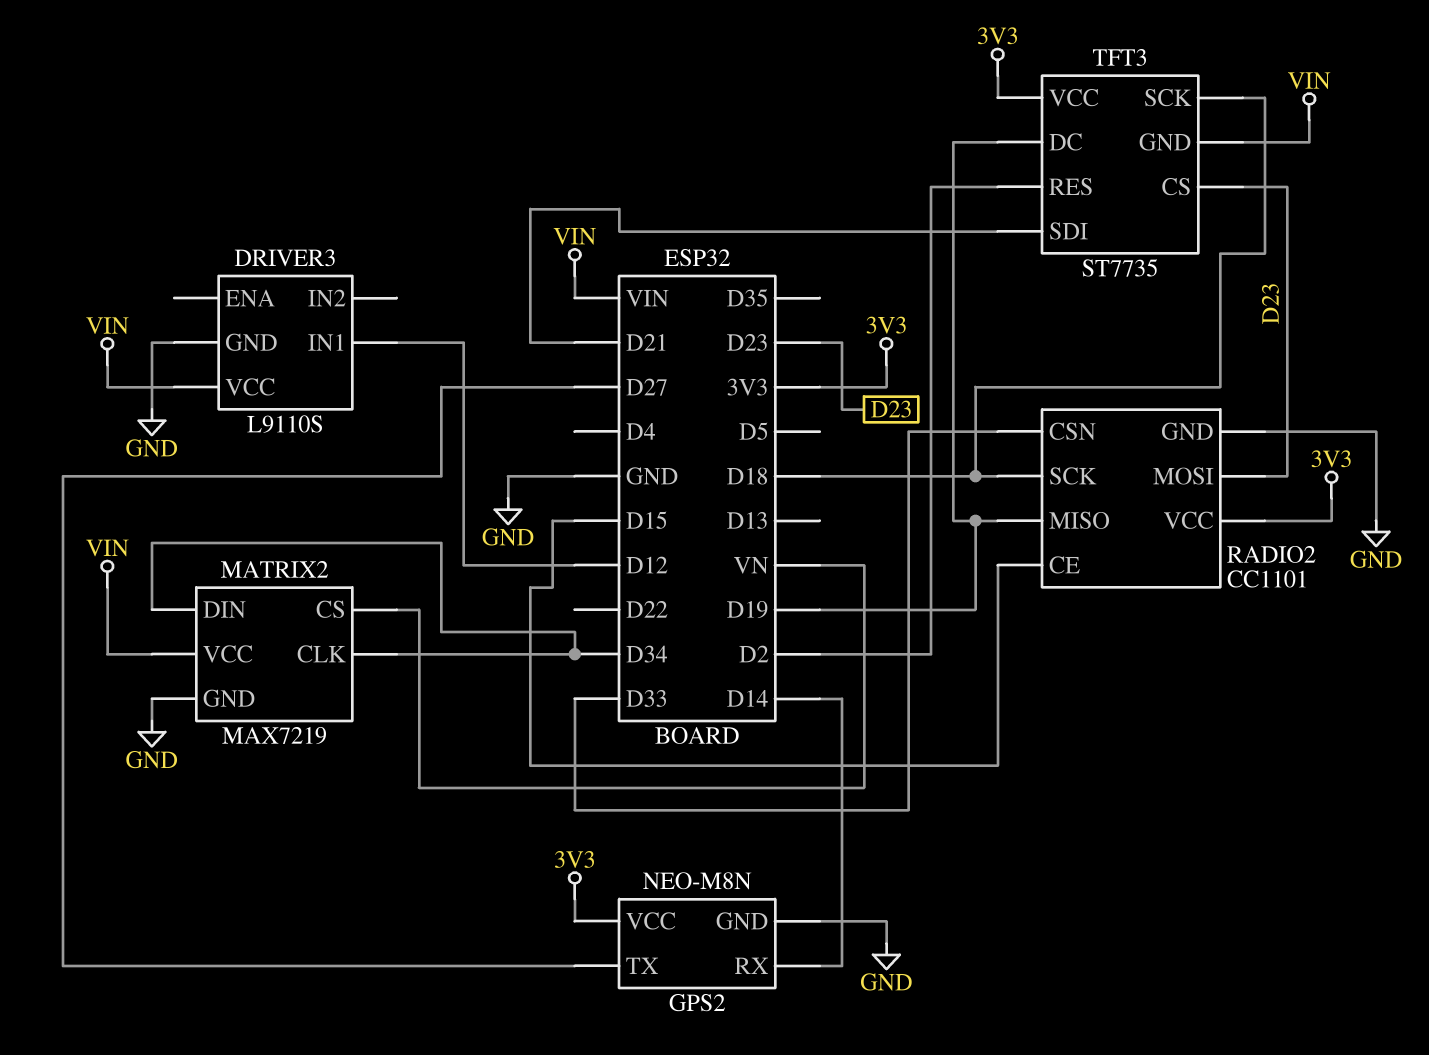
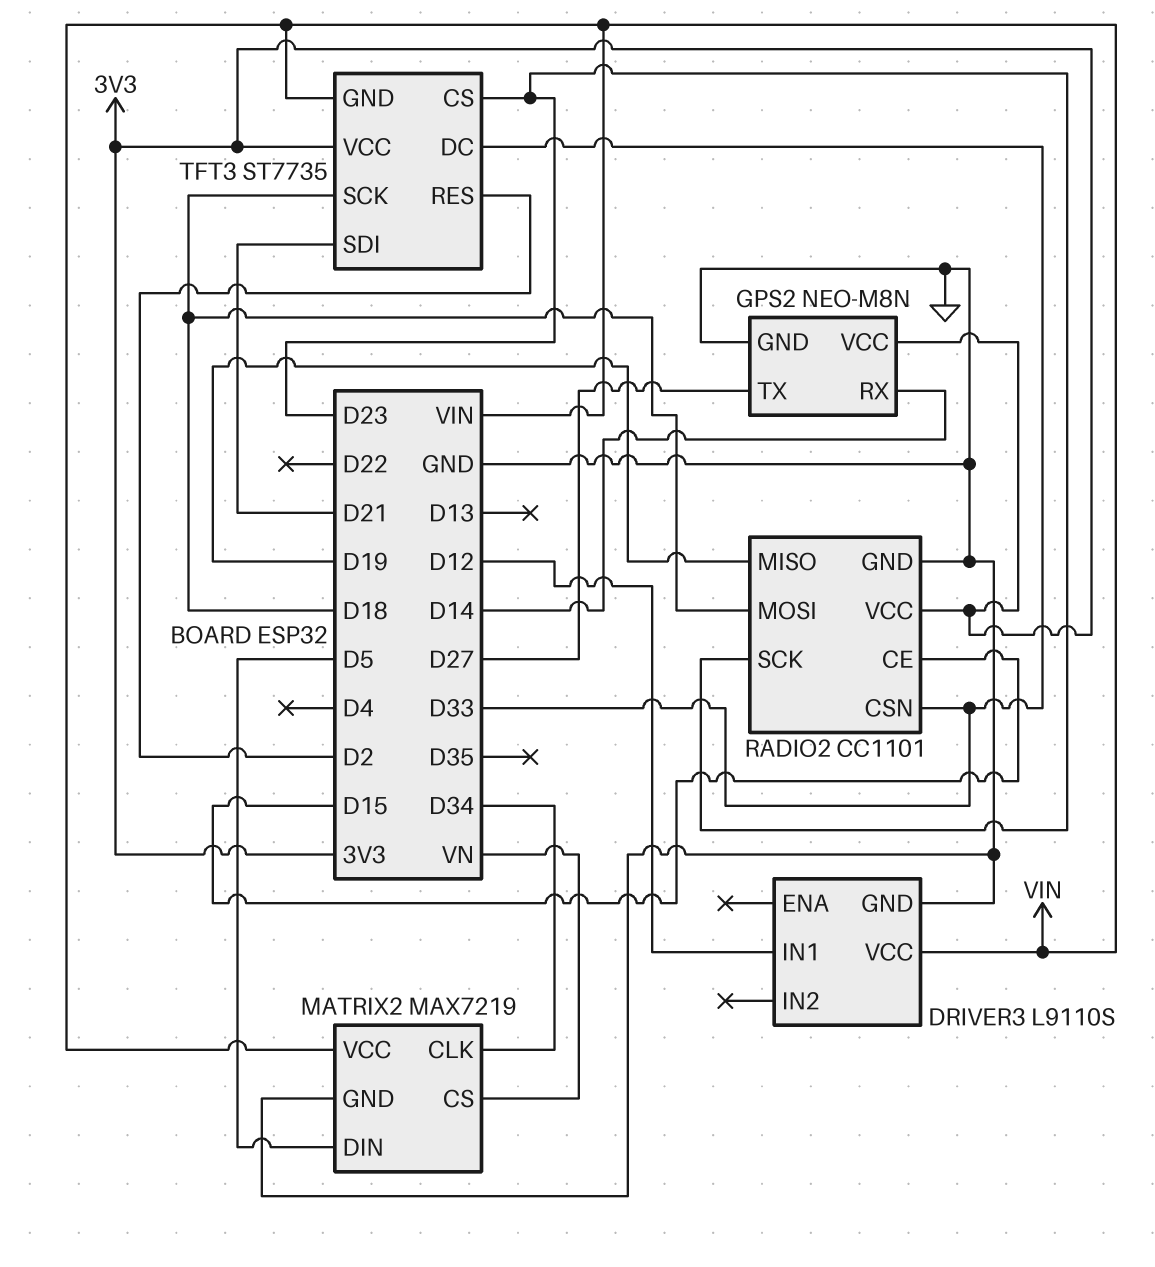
MATRIX2 pin DIN: D34 -> D5
RADIO2 pin MOSI: D23 -> D18
RADIO2 pin SCK: D18 -> D23
TFT3 pin DC: D19 -> D33

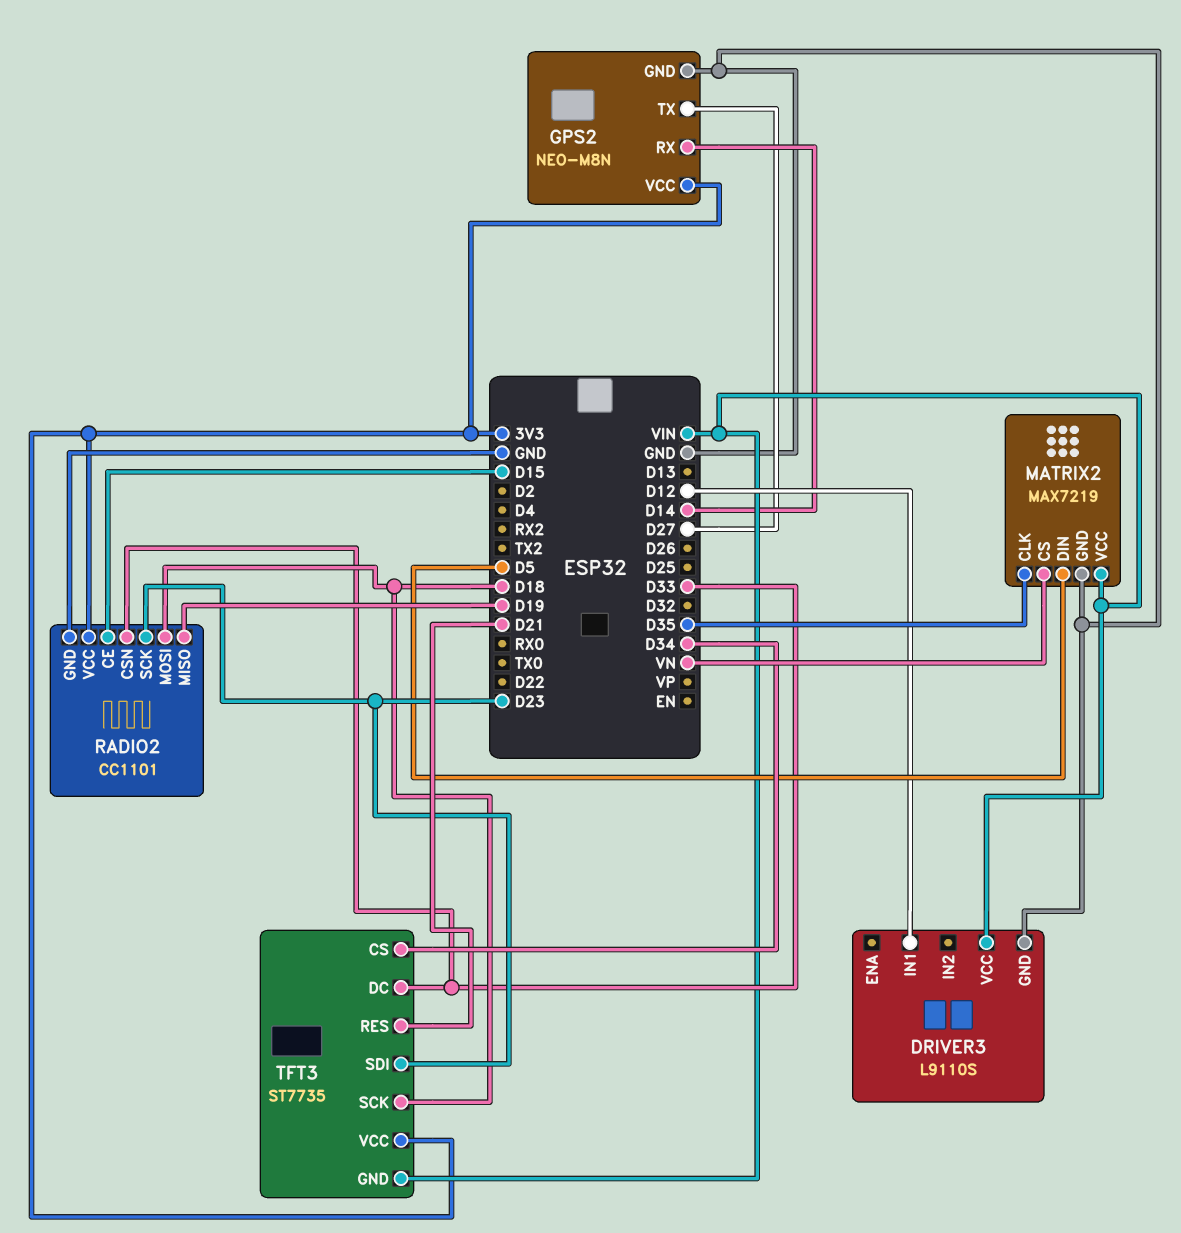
MATRIX2 pin CLK: D34 -> D35
TFT3 pin CS: D23 -> D34
TFT3 pin RES: D2 -> D21
TFT3 pin SDI: D21 -> D23

